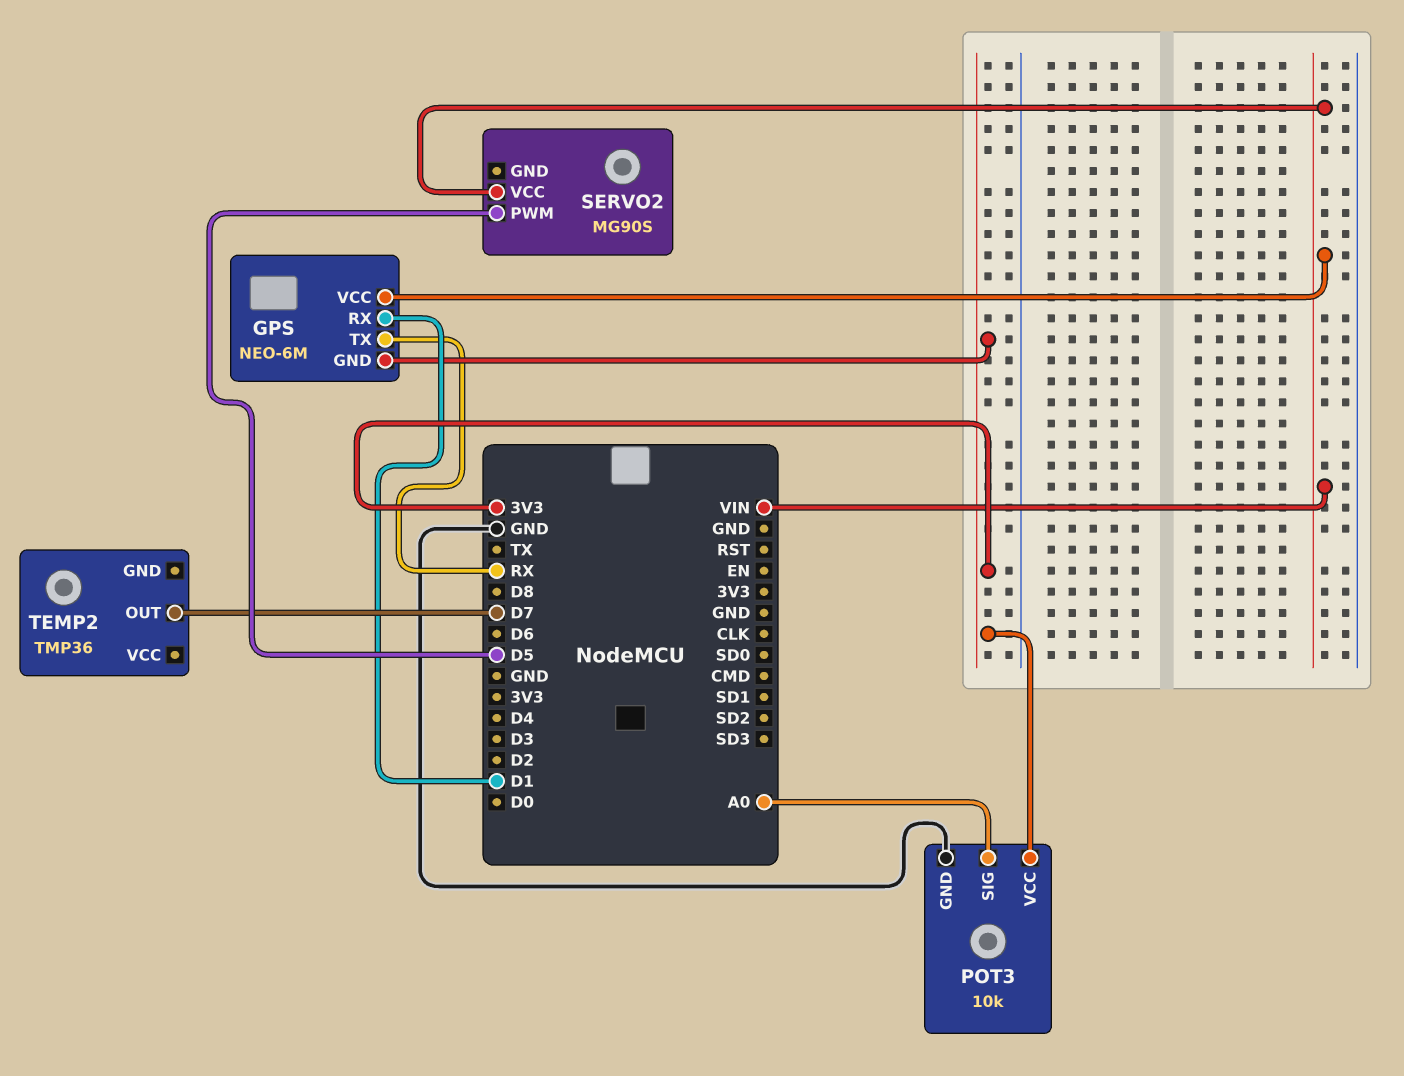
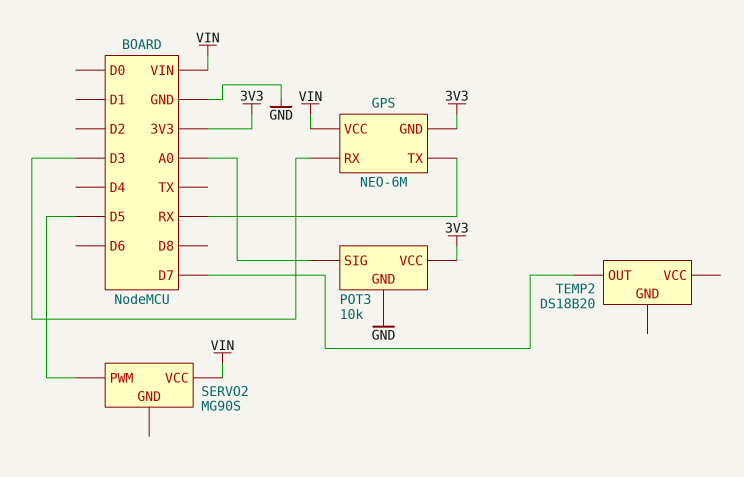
GPS pin RX: D1 -> D3
TEMP2: TMP36 -> DS18B20

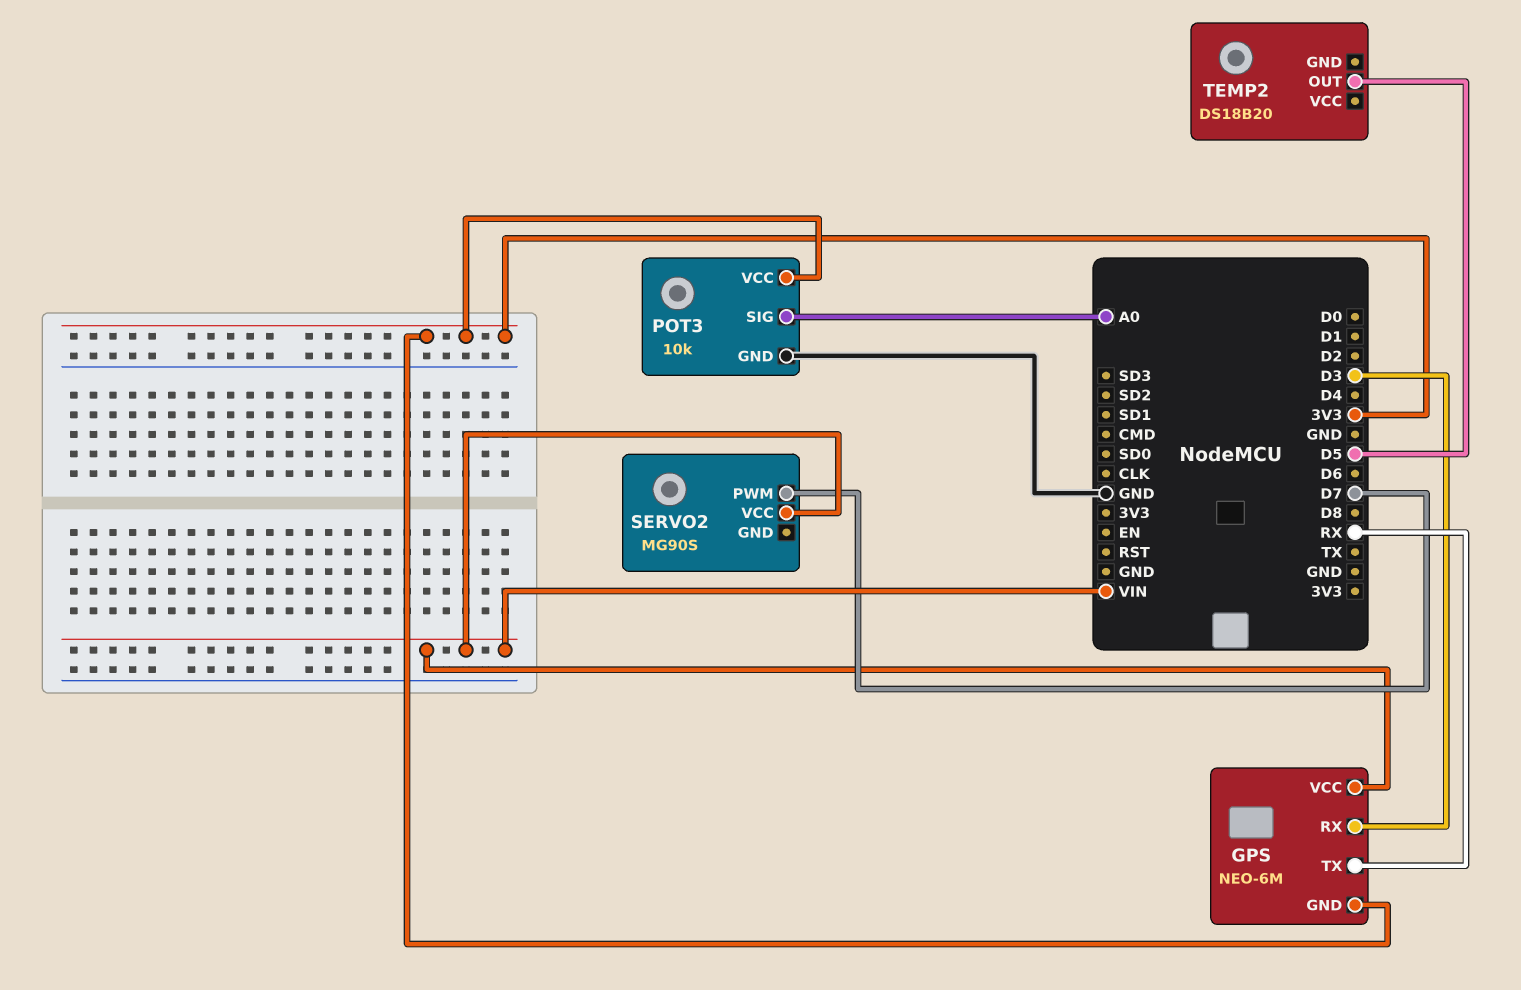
SERVO2 pin PWM: D5 -> D7
TEMP2 pin OUT: D7 -> D5

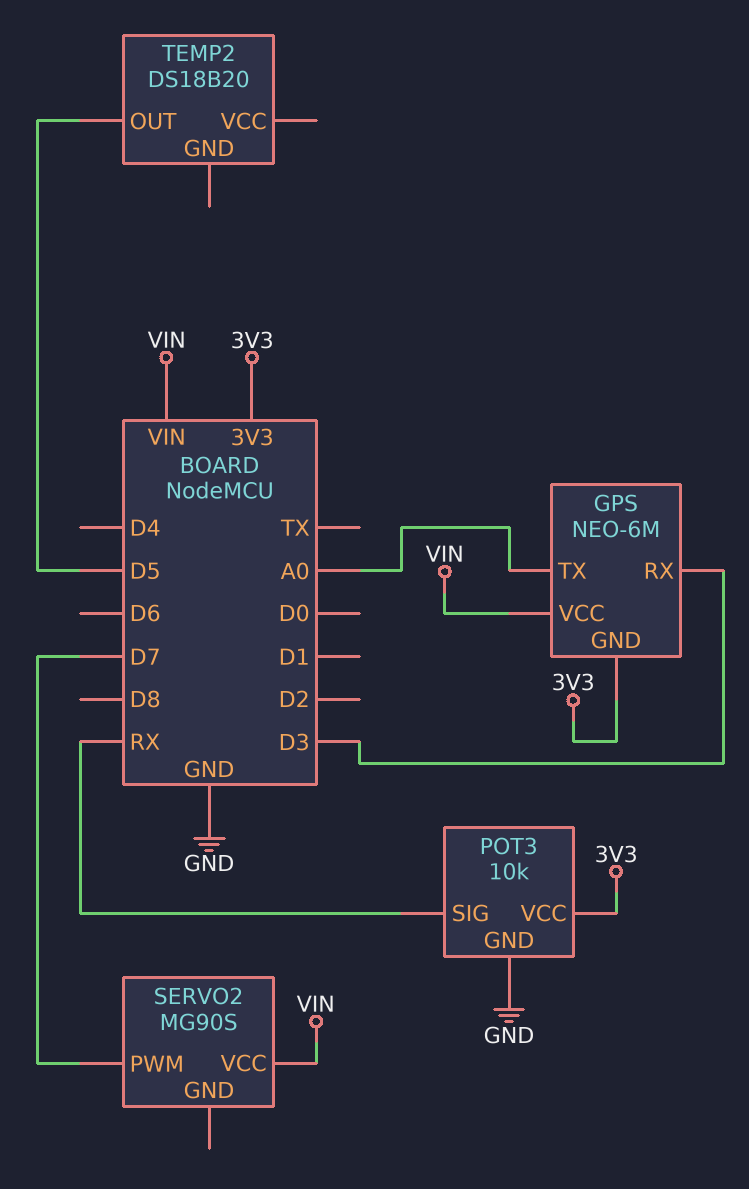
GPS pin TX: RX -> A0
POT3 pin SIG: A0 -> RX

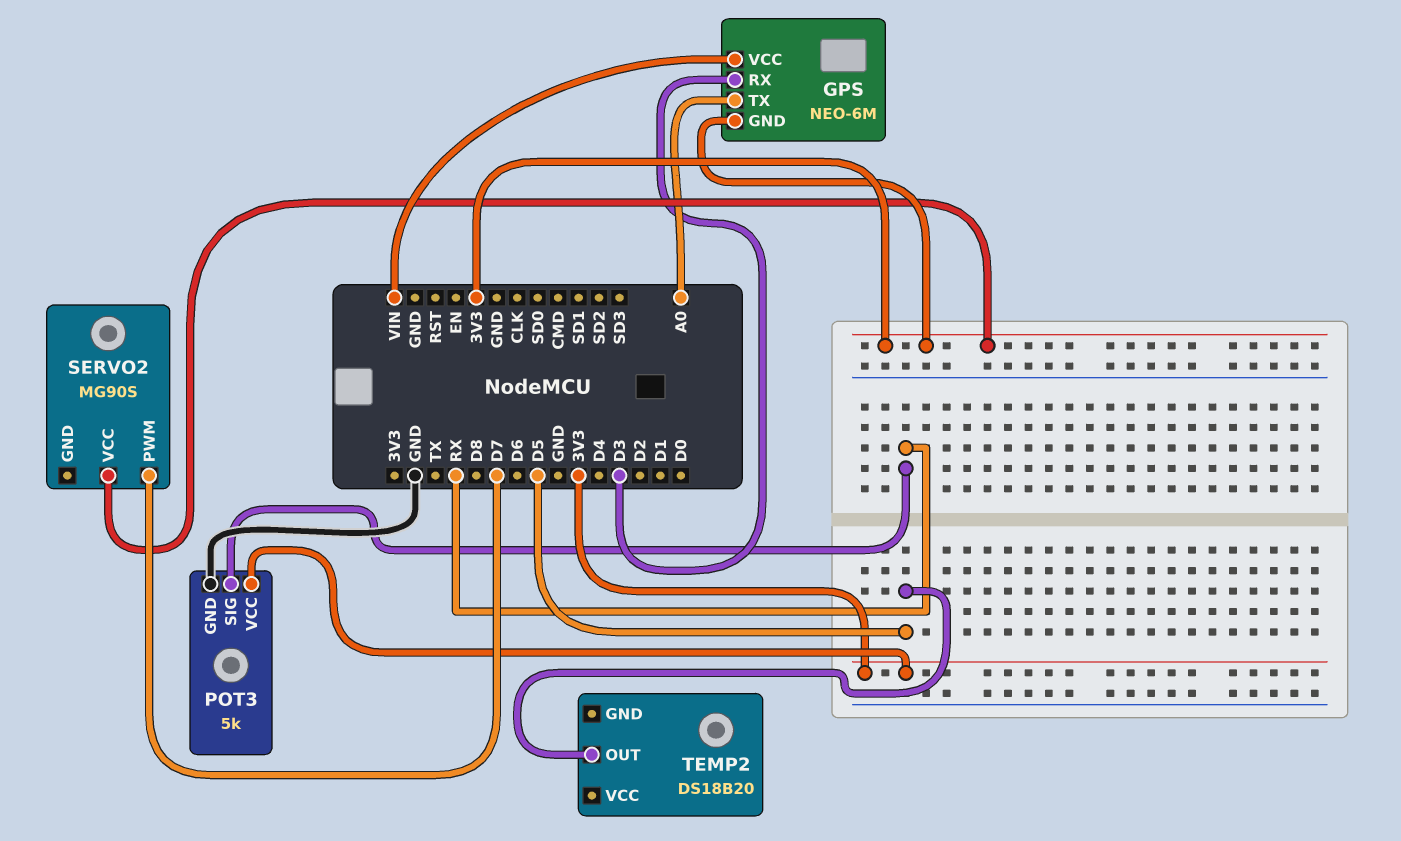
POT3: 10k -> 5k
SERVO2 pin VCC: VIN -> 3V3

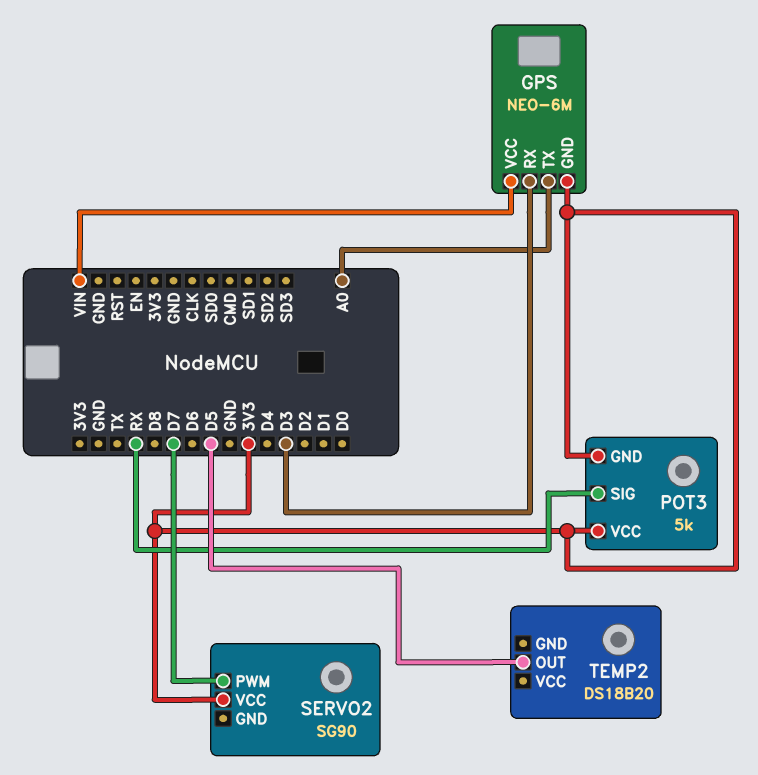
POT3 pin GND: GND -> 3V3
SERVO2: MG90S -> SG90

